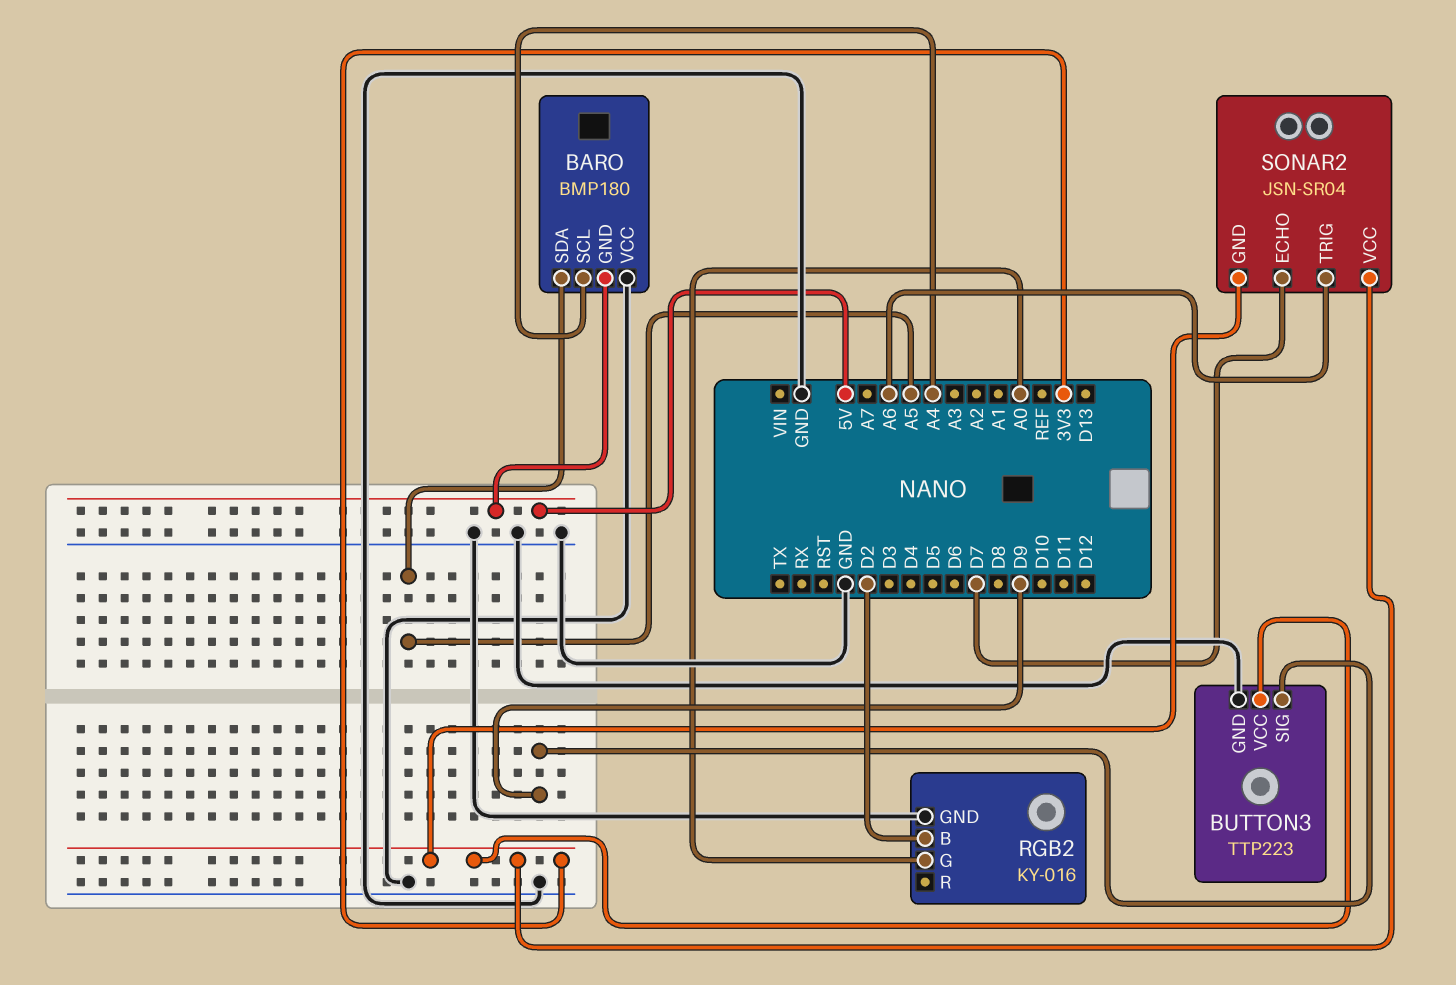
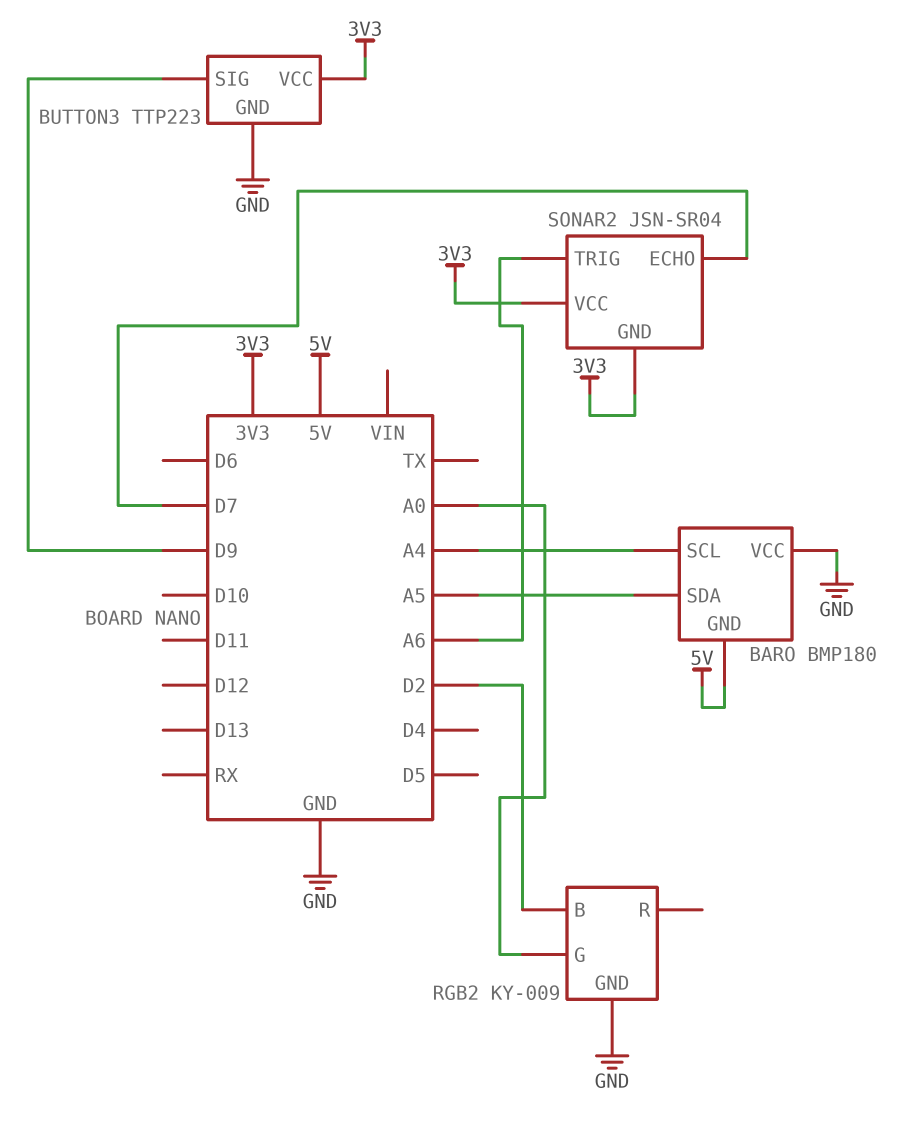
RGB2: KY-016 -> KY-009

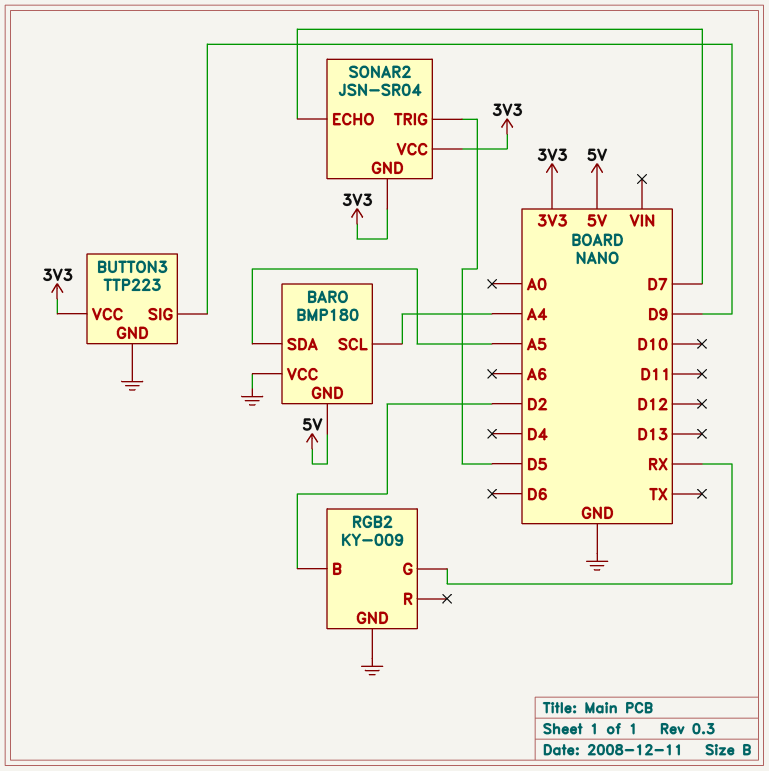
RGB2 pin G: A0 -> RX
SONAR2 pin TRIG: A6 -> D5

